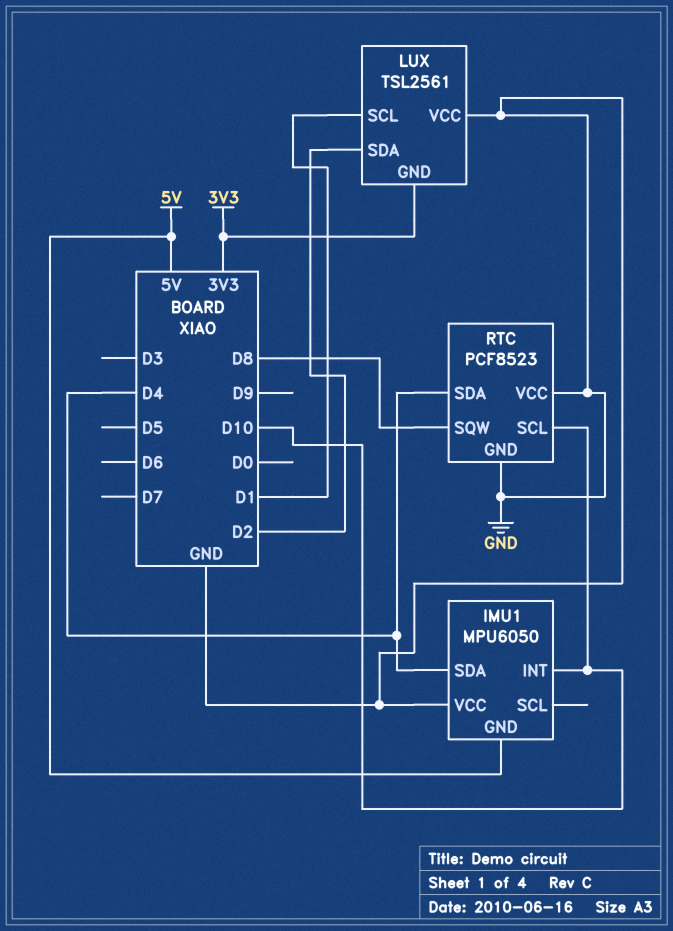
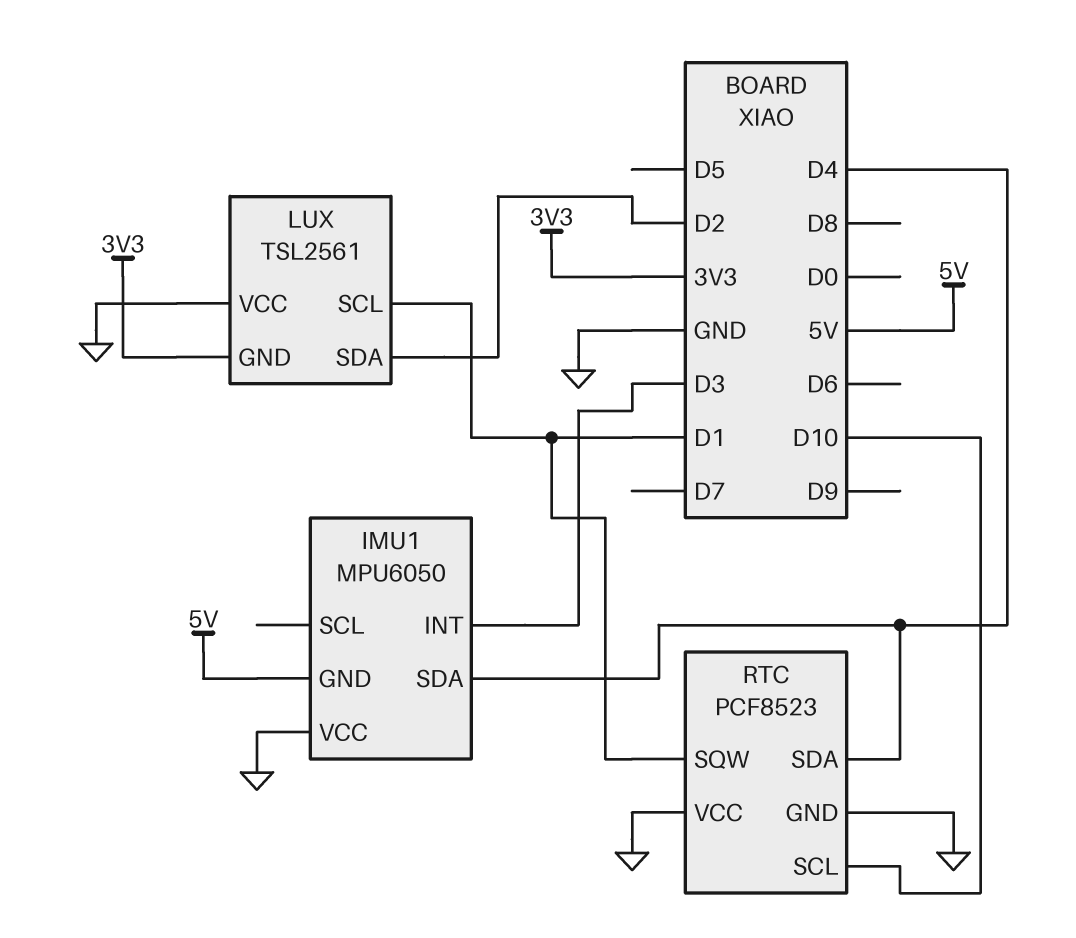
IMU1 pin INT: D10 -> D3
RTC pin SQW: D8 -> D1

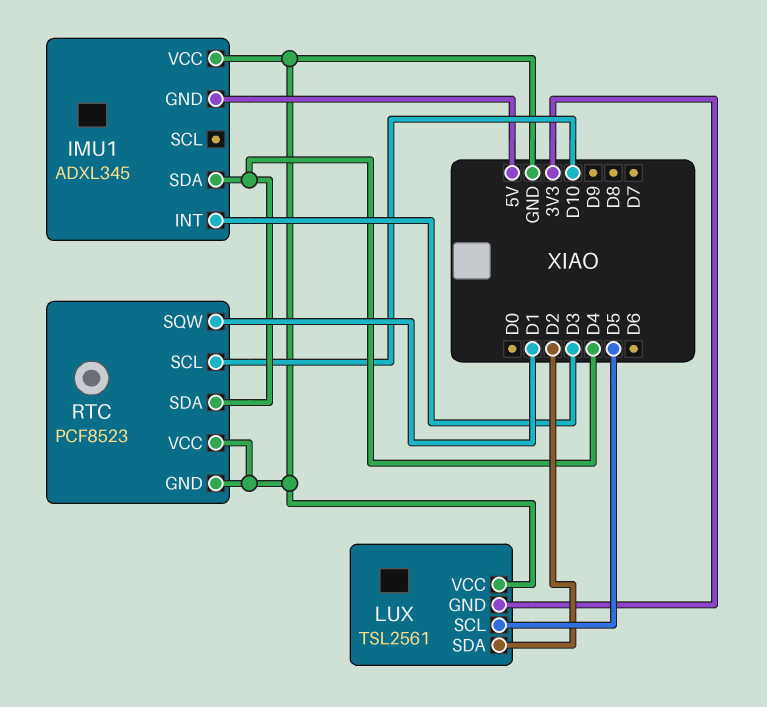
IMU1: MPU6050 -> ADXL345
LUX pin SCL: D1 -> D5

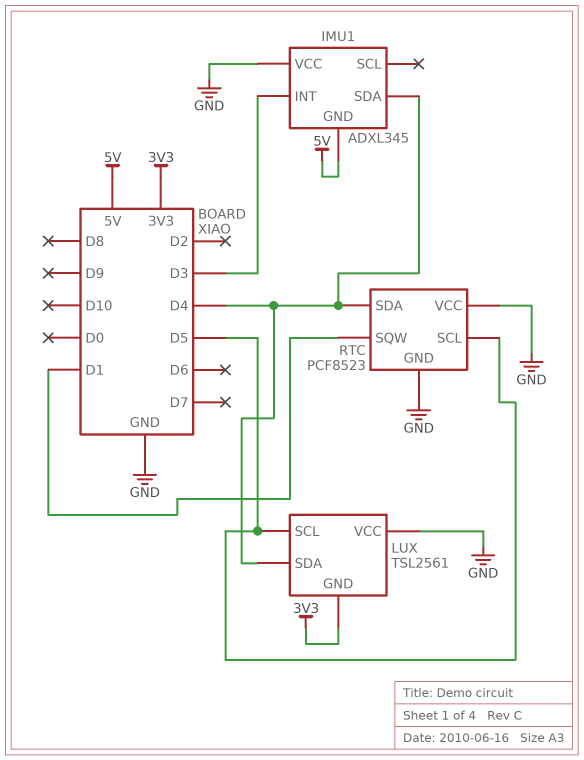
LUX pin SDA: D2 -> D4
RTC pin SCL: D10 -> D5

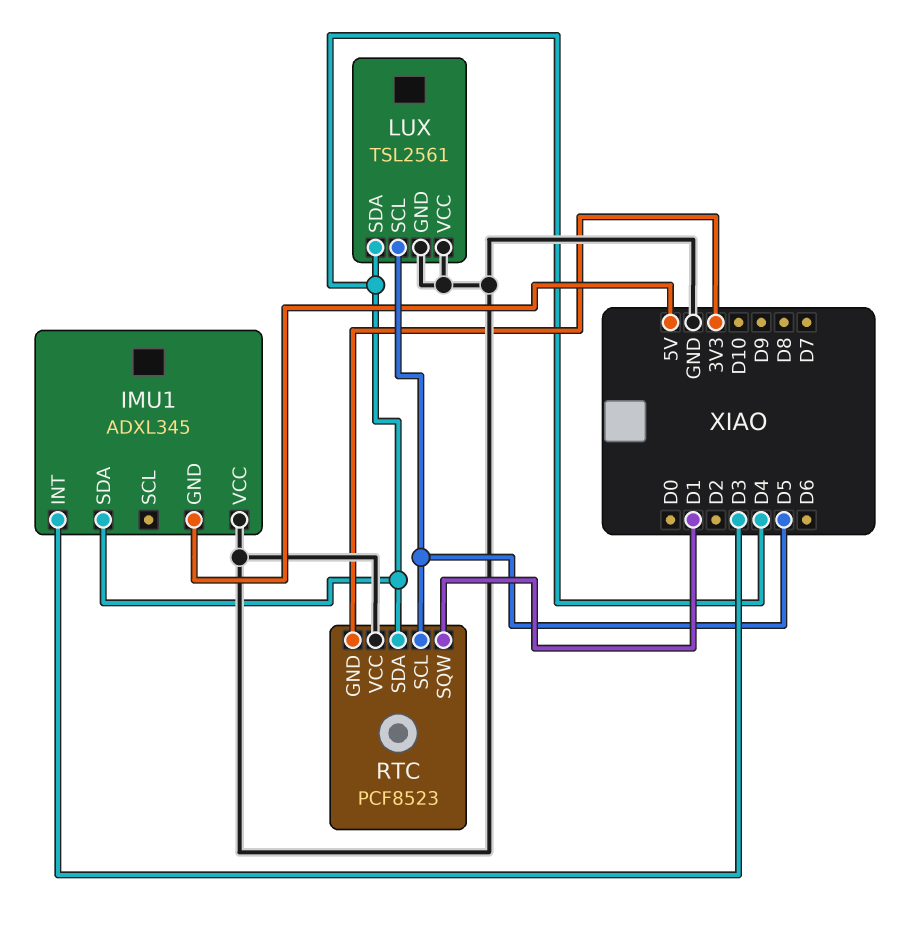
LUX pin GND: 3V3 -> GND
RTC pin GND: GND -> 3V3

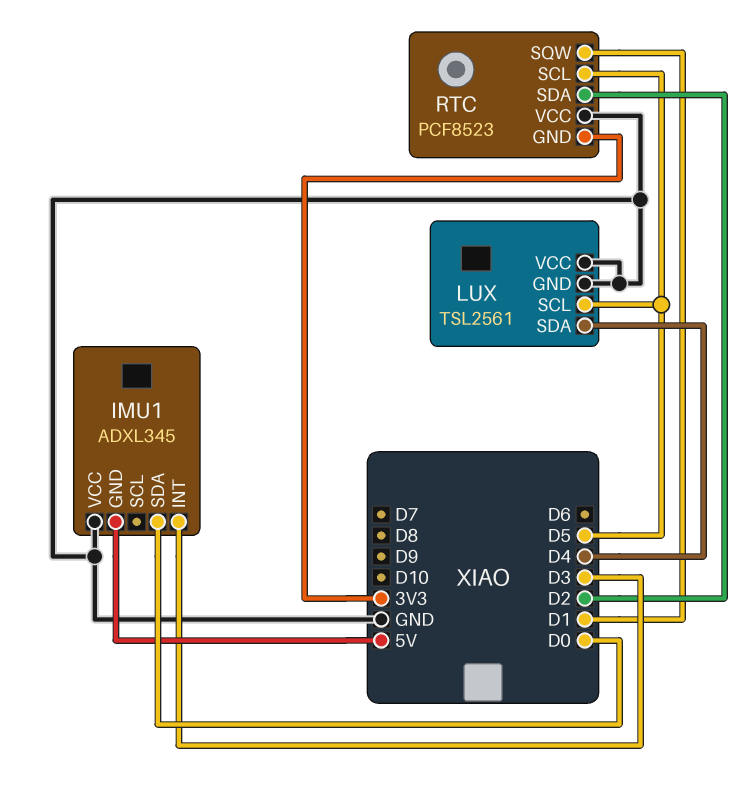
IMU1 pin SDA: D4 -> D0
RTC pin SDA: D4 -> D2

